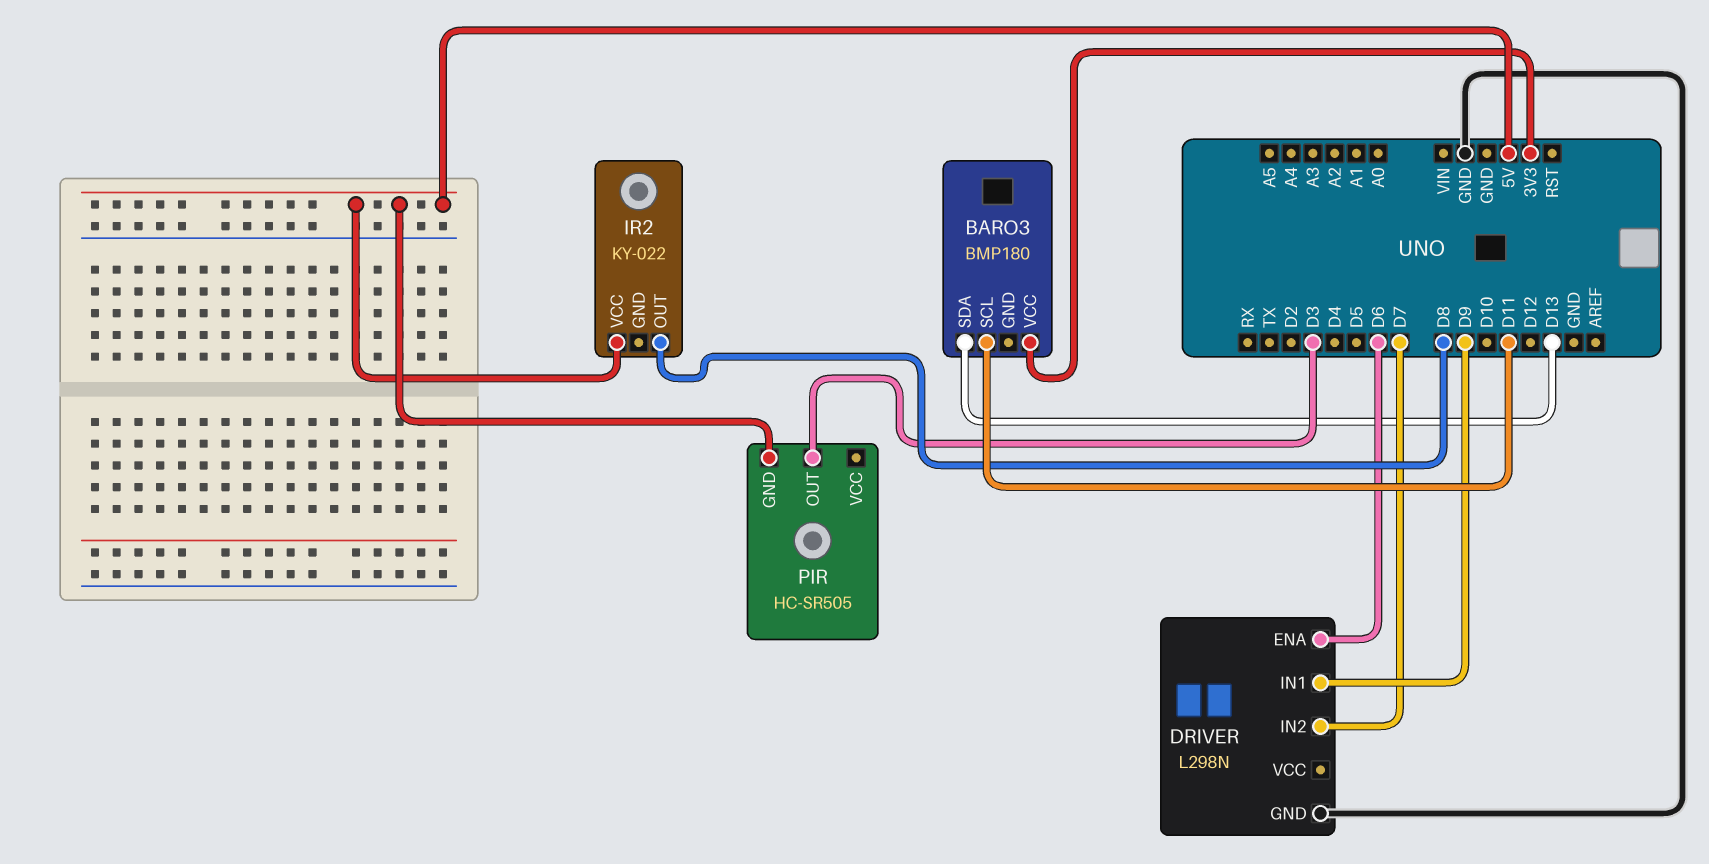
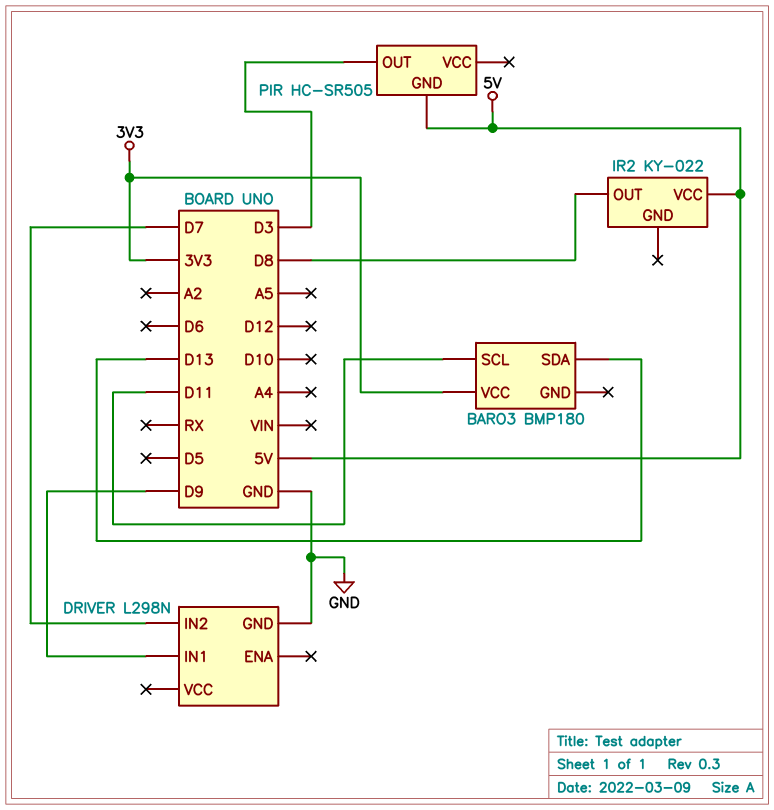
DRIVER pin ENA: D6 -> none

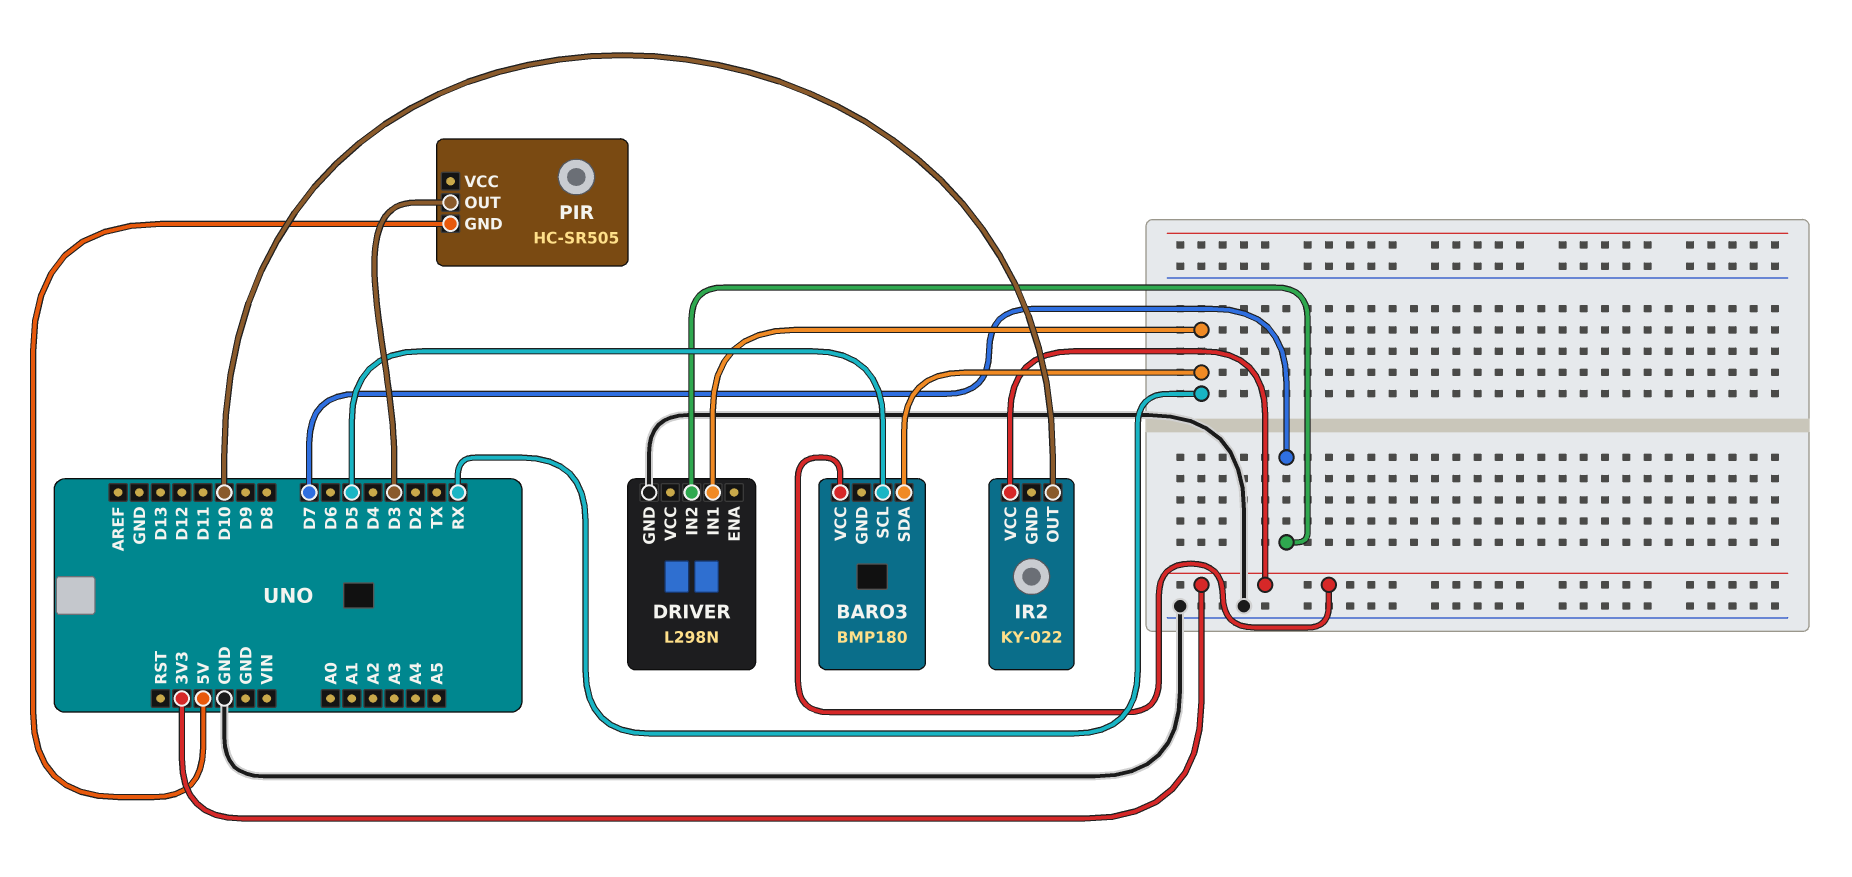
BARO3 pin SCL: D11 -> D5
BARO3 pin SDA: D13 -> RX
DRIVER pin IN1: D9 -> RX
IR2 pin OUT: D8 -> D10
IR2 pin VCC: 5V -> 3V3

